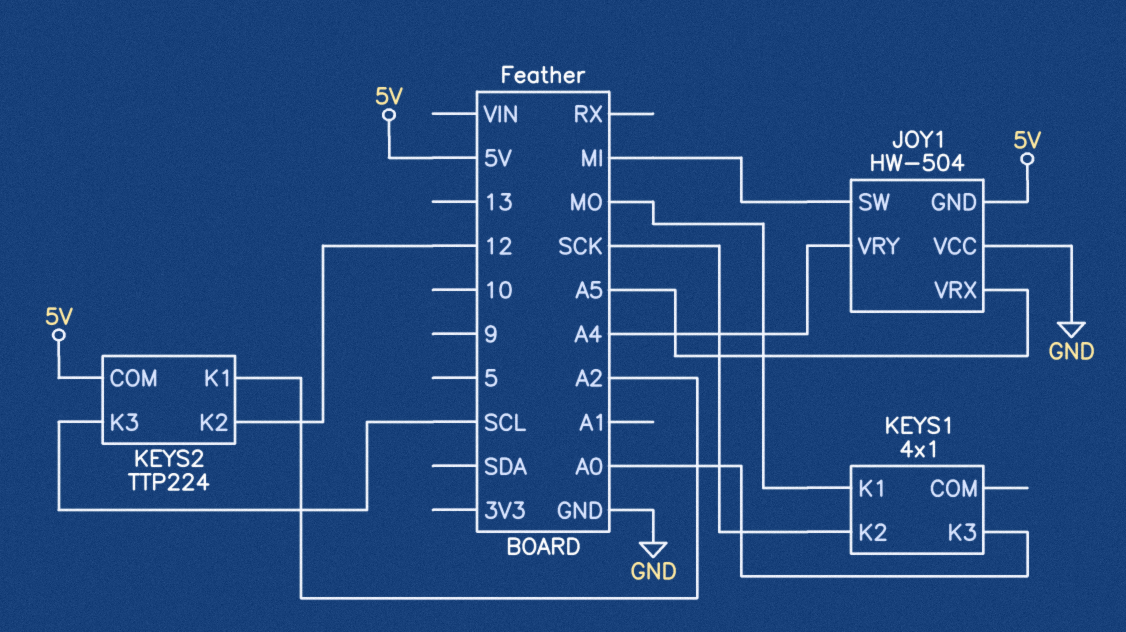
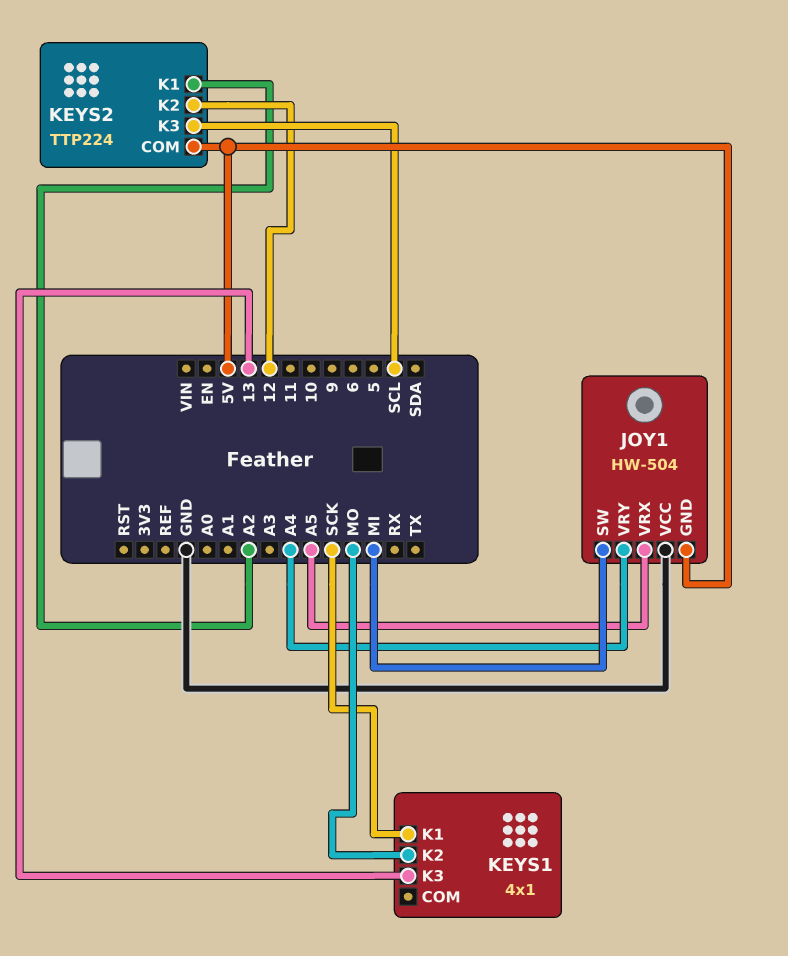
KEYS1 pin K1: MO -> SCK
KEYS1 pin K2: SCK -> MO
KEYS1 pin K3: A0 -> 13

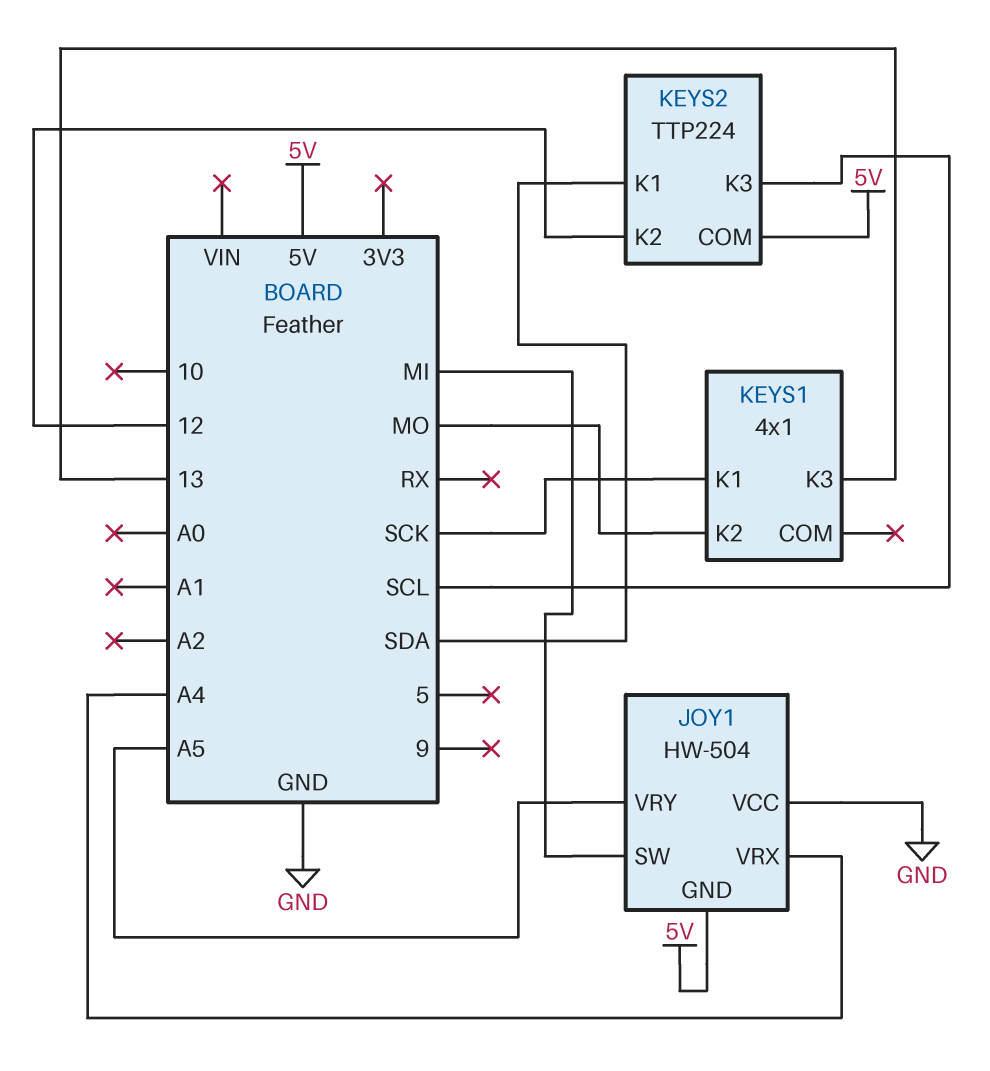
JOY1 pin VRX: A5 -> A4
JOY1 pin VRY: A4 -> A5
KEYS2 pin K1: A2 -> SDA

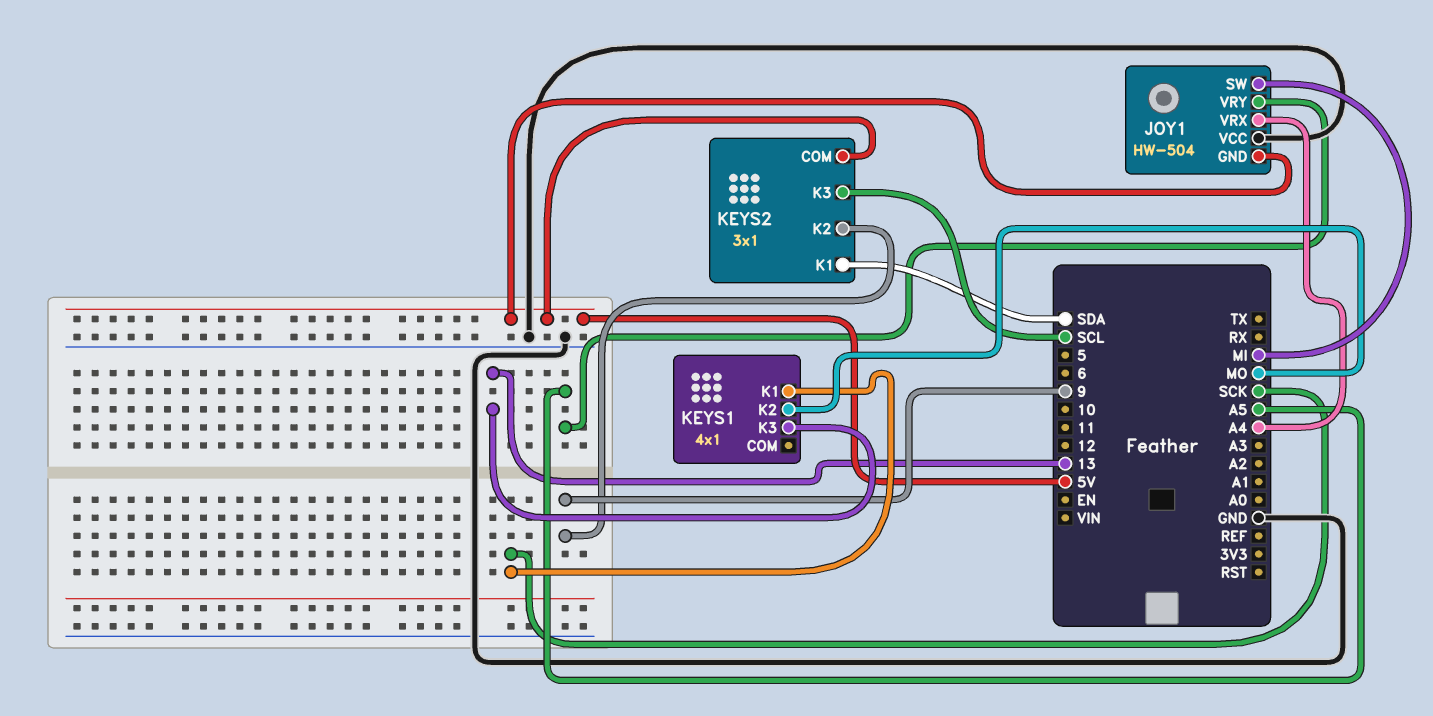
KEYS2: TTP224 -> 3x1
KEYS2 pin K2: 12 -> 9

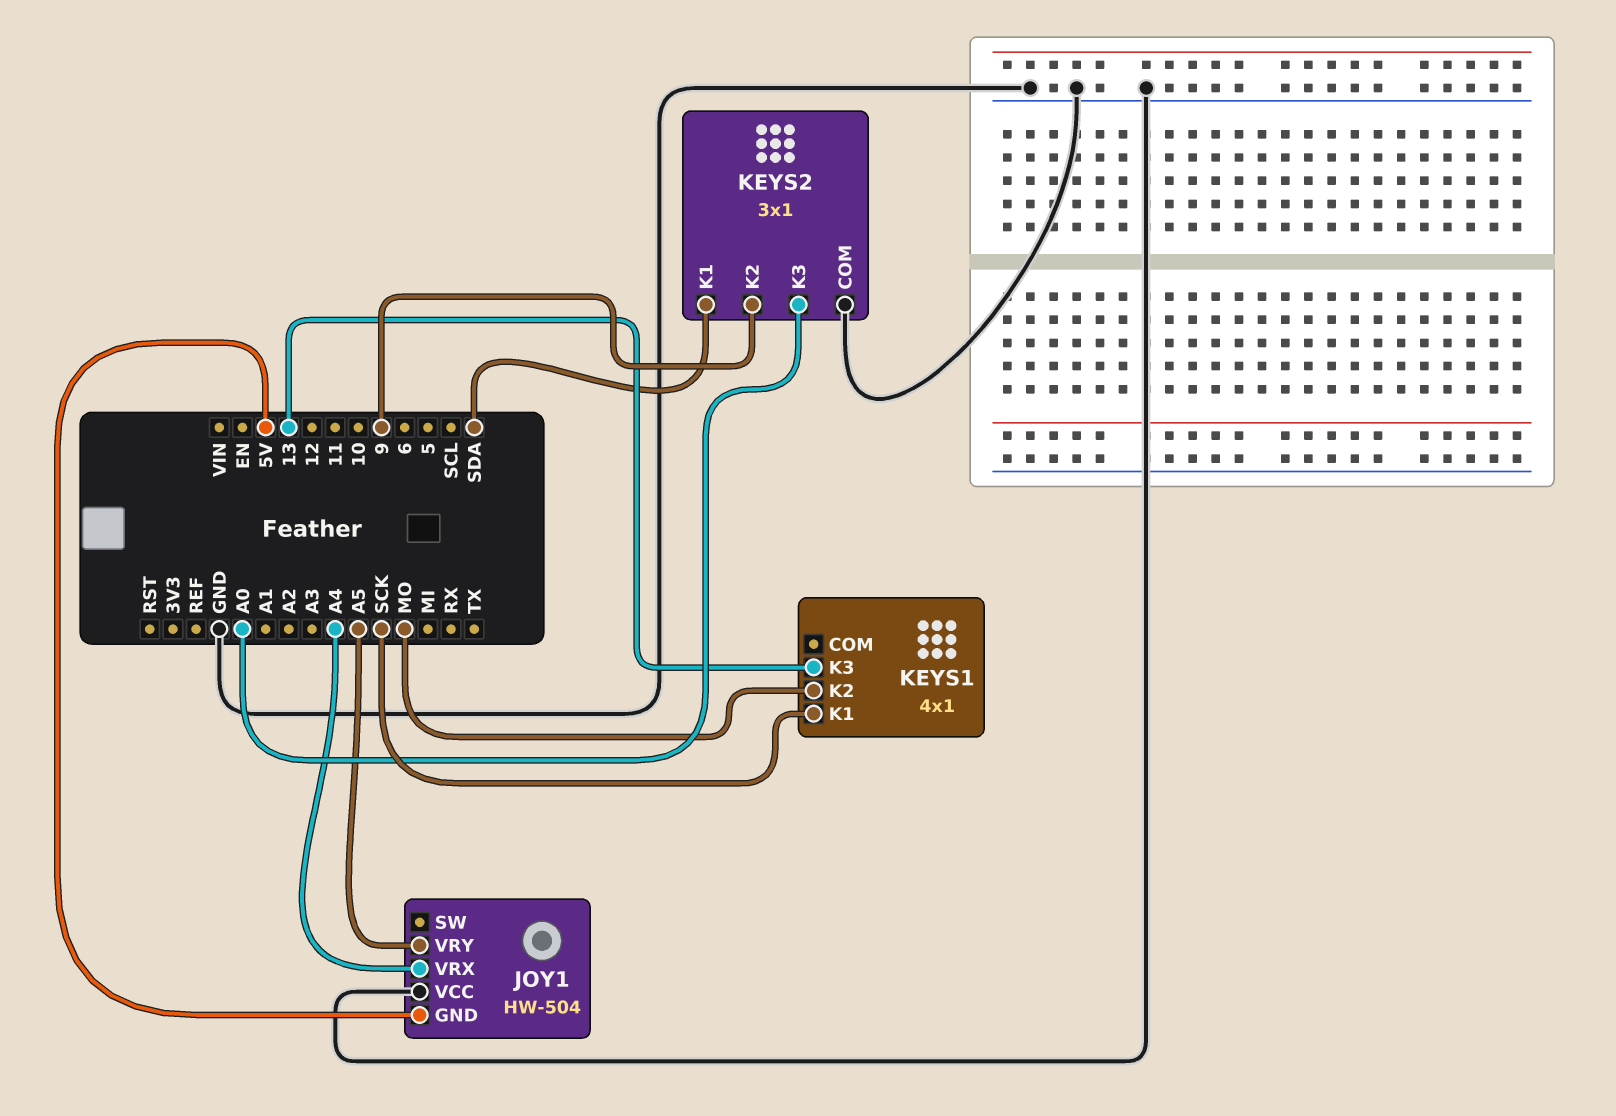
JOY1 pin SW: MI -> none
KEYS2 pin COM: 5V -> GND
KEYS2 pin K3: SCL -> A0

